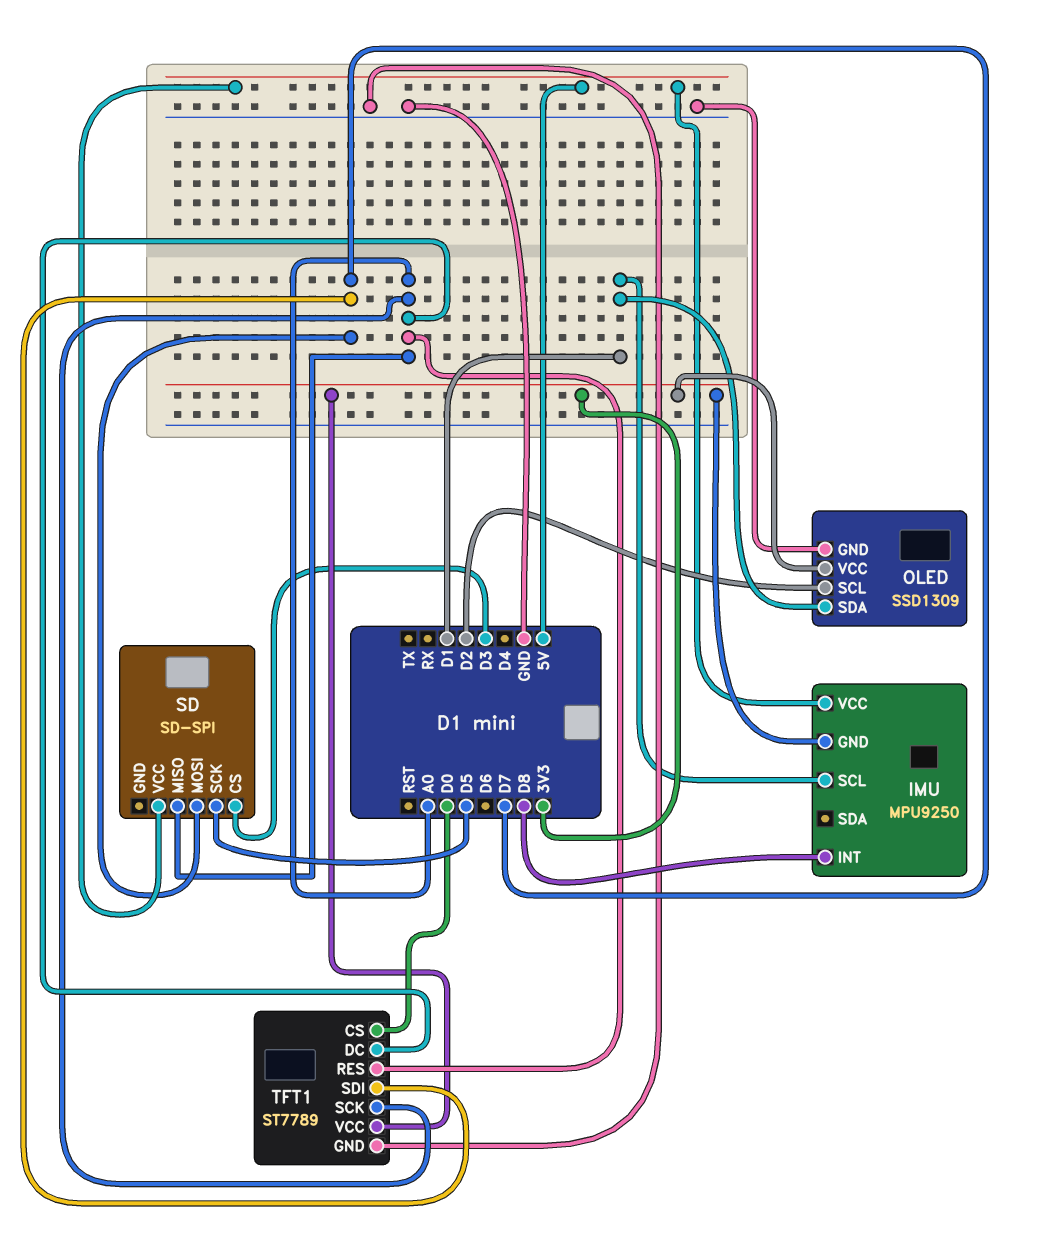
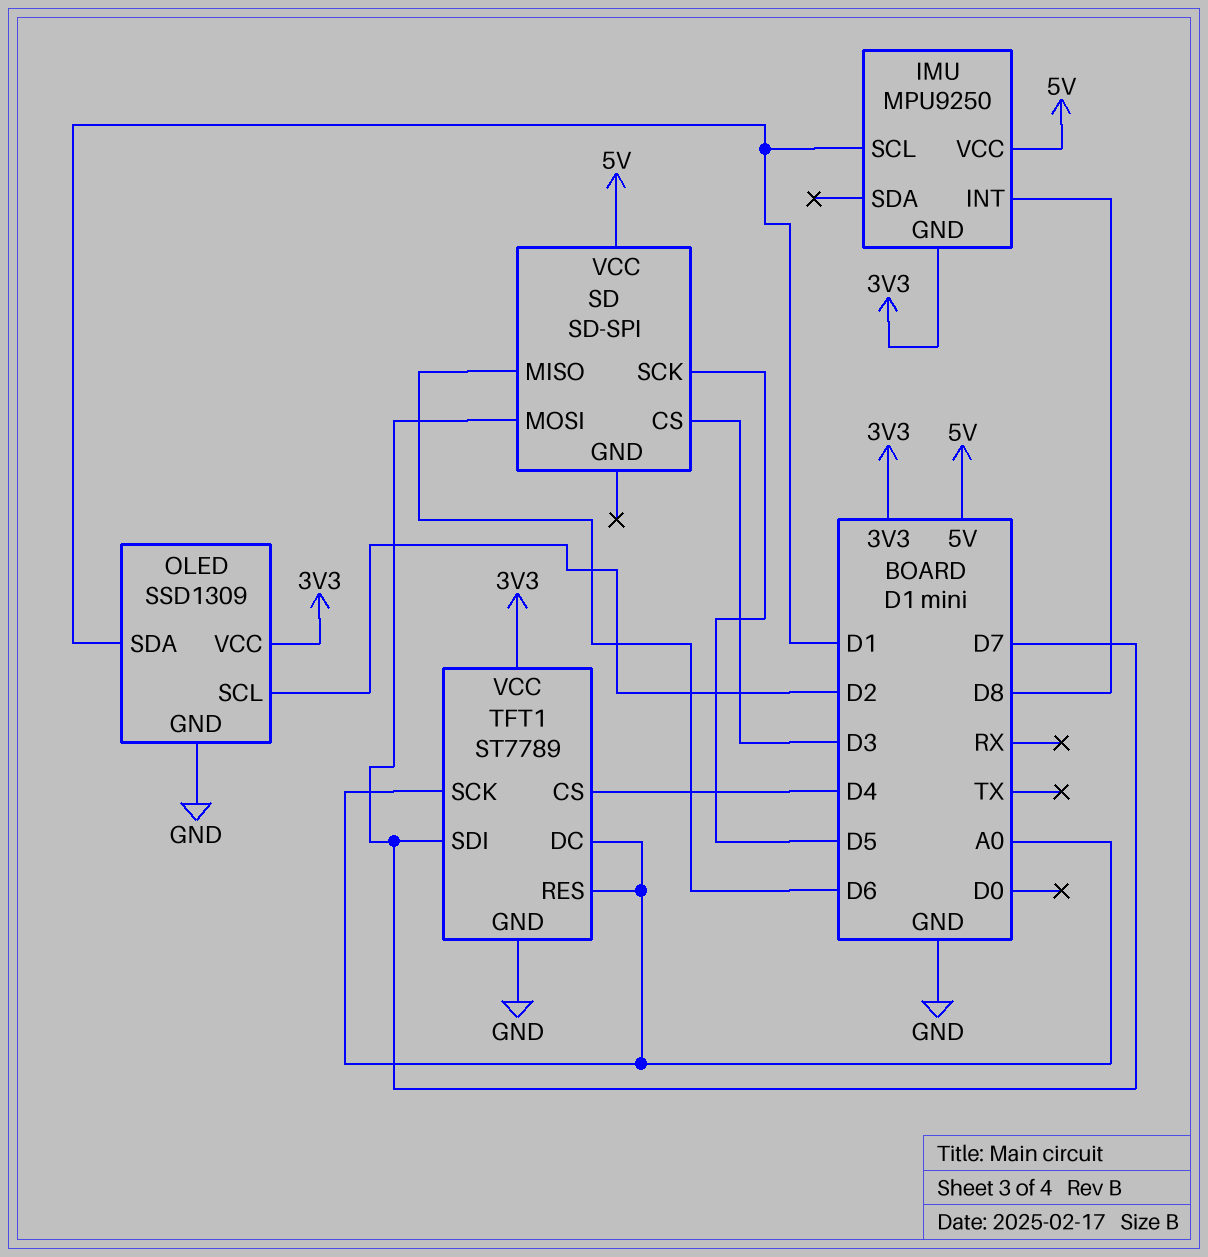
SD pin MISO: A0 -> D6
TFT1 pin CS: D0 -> D4

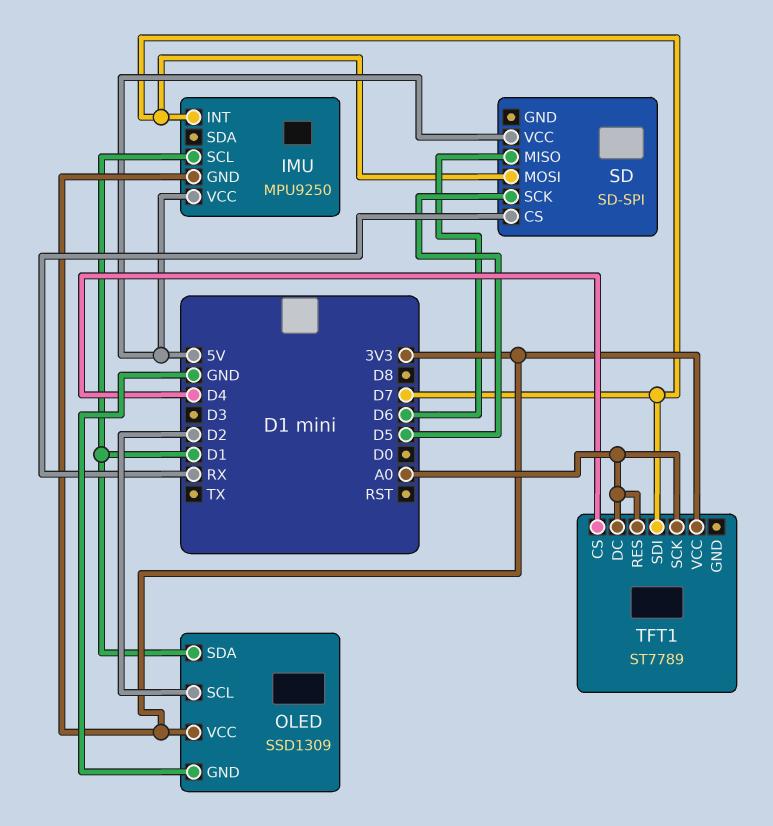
IMU pin INT: D8 -> D7
SD pin CS: D3 -> RX
TFT1 pin GND: GND -> none

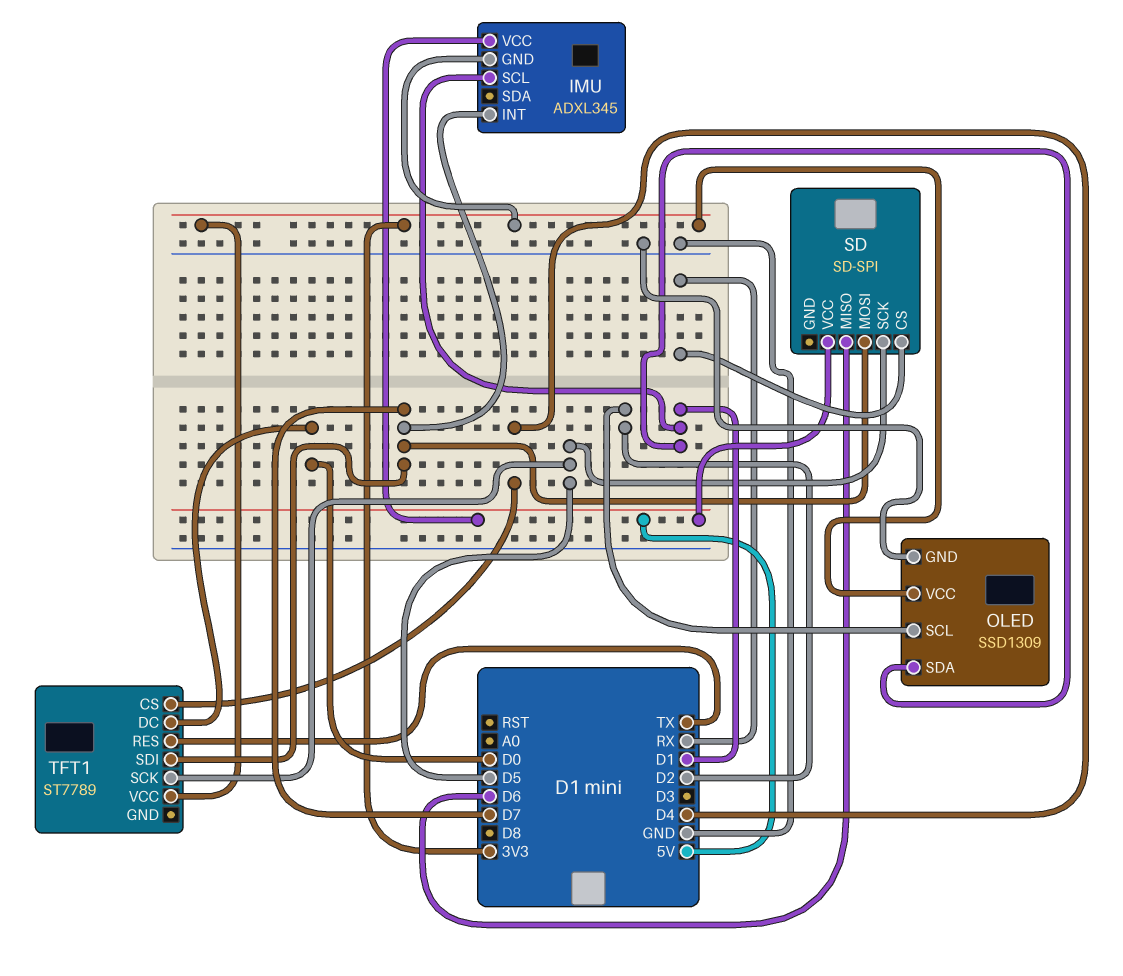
IMU: MPU9250 -> ADXL345
TFT1 pin DC: A0 -> D0
TFT1 pin RES: A0 -> TX
TFT1 pin SCK: A0 -> D5

